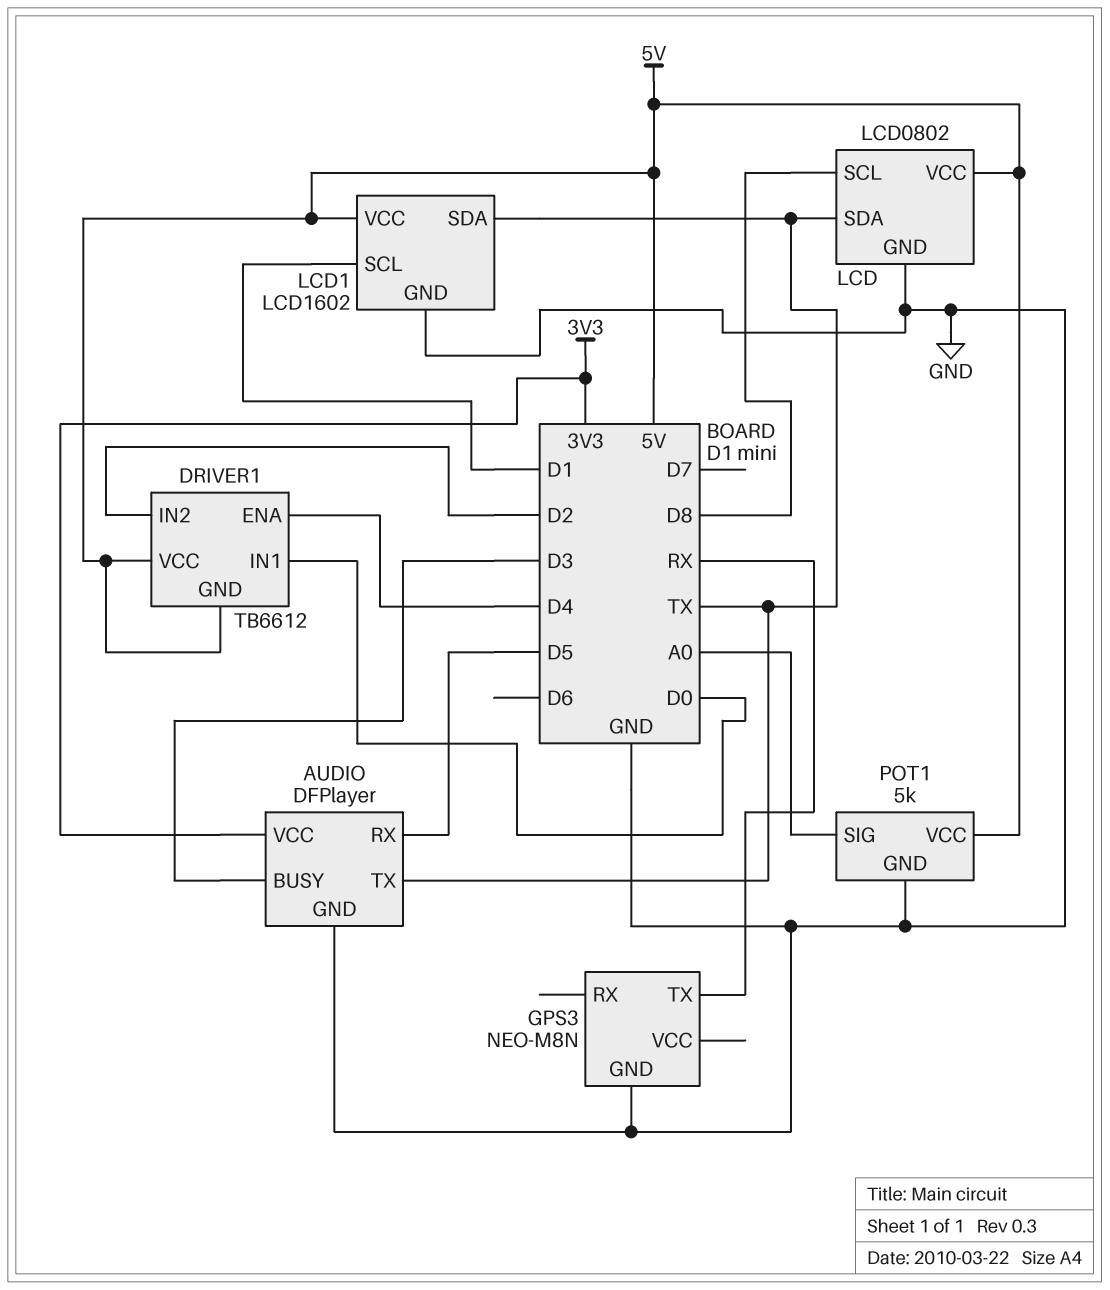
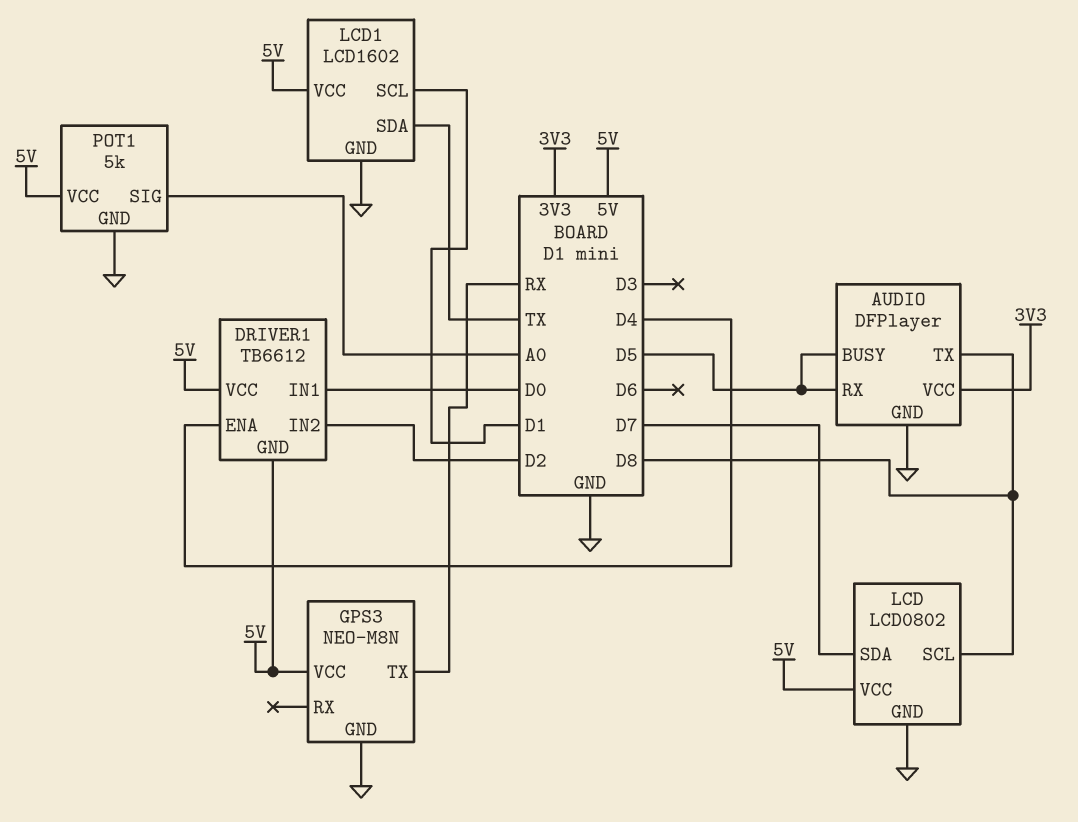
AUDIO pin BUSY: D3 -> D5
AUDIO pin TX: TX -> D8
GPS3 pin VCC: none -> 5V
LCD pin SDA: TX -> D7

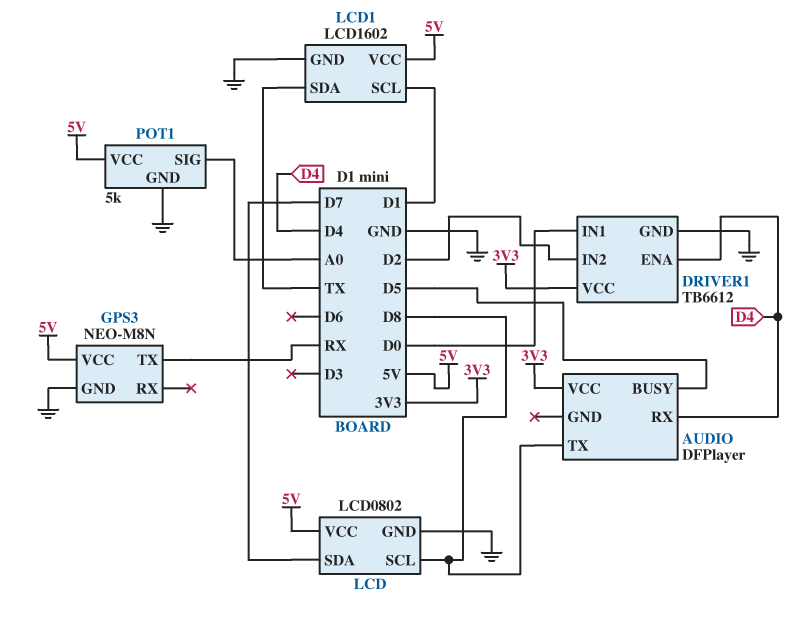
AUDIO pin GND: GND -> none
AUDIO pin RX: D5 -> D4
DRIVER1 pin GND: 5V -> GND
DRIVER1 pin VCC: 5V -> 3V3

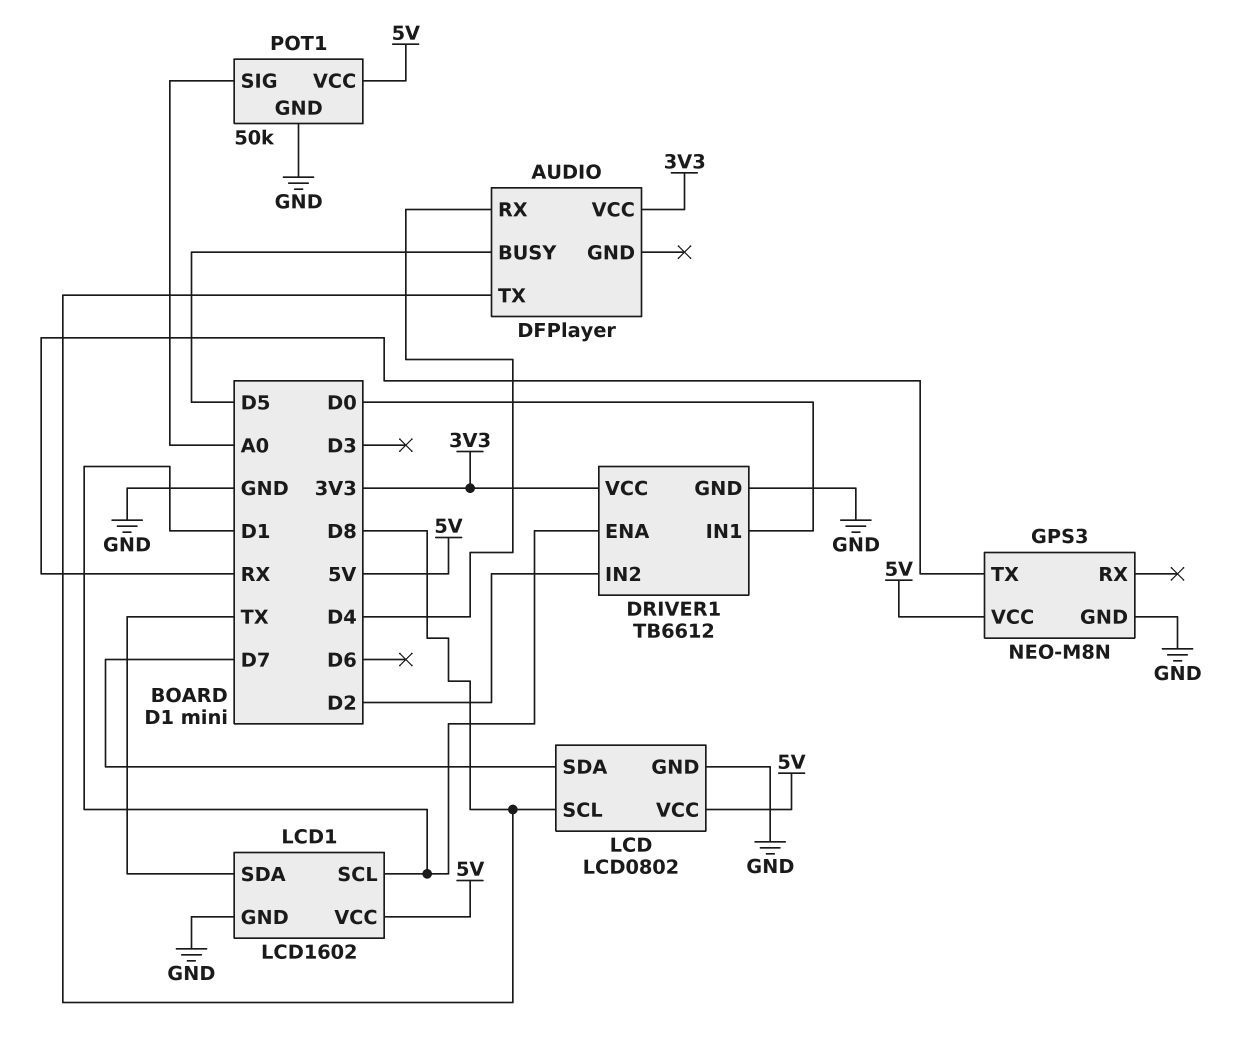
DRIVER1 pin ENA: D4 -> D1
POT1: 5k -> 50k

